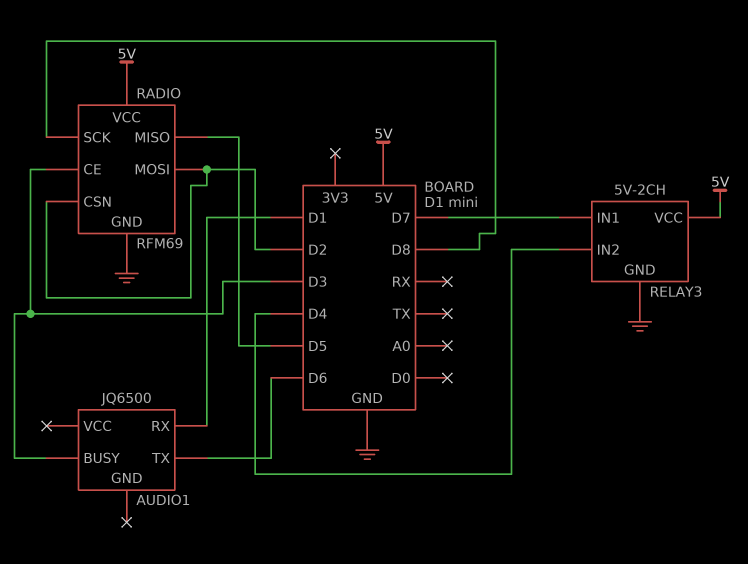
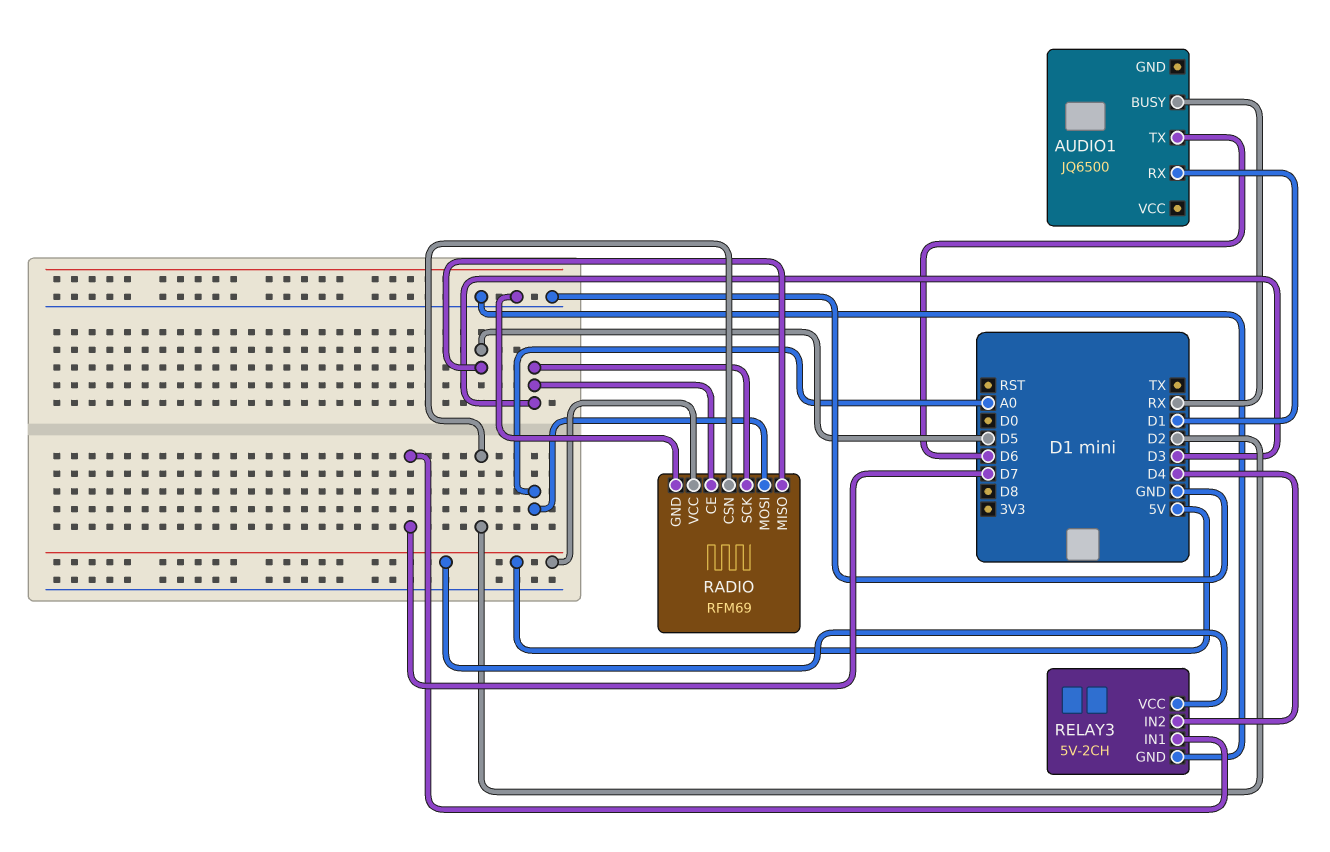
AUDIO1 pin BUSY: D3 -> RX
RADIO pin MOSI: D2 -> A0
RADIO pin SCK: D8 -> D3

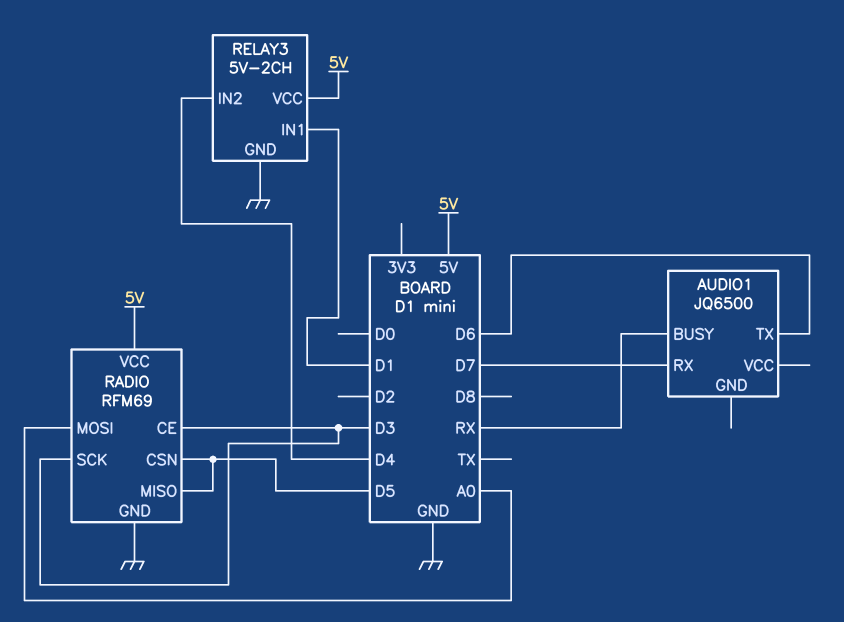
AUDIO1 pin RX: D1 -> D7
RADIO pin CSN: D2 -> D5
RELAY3 pin IN1: D7 -> D1

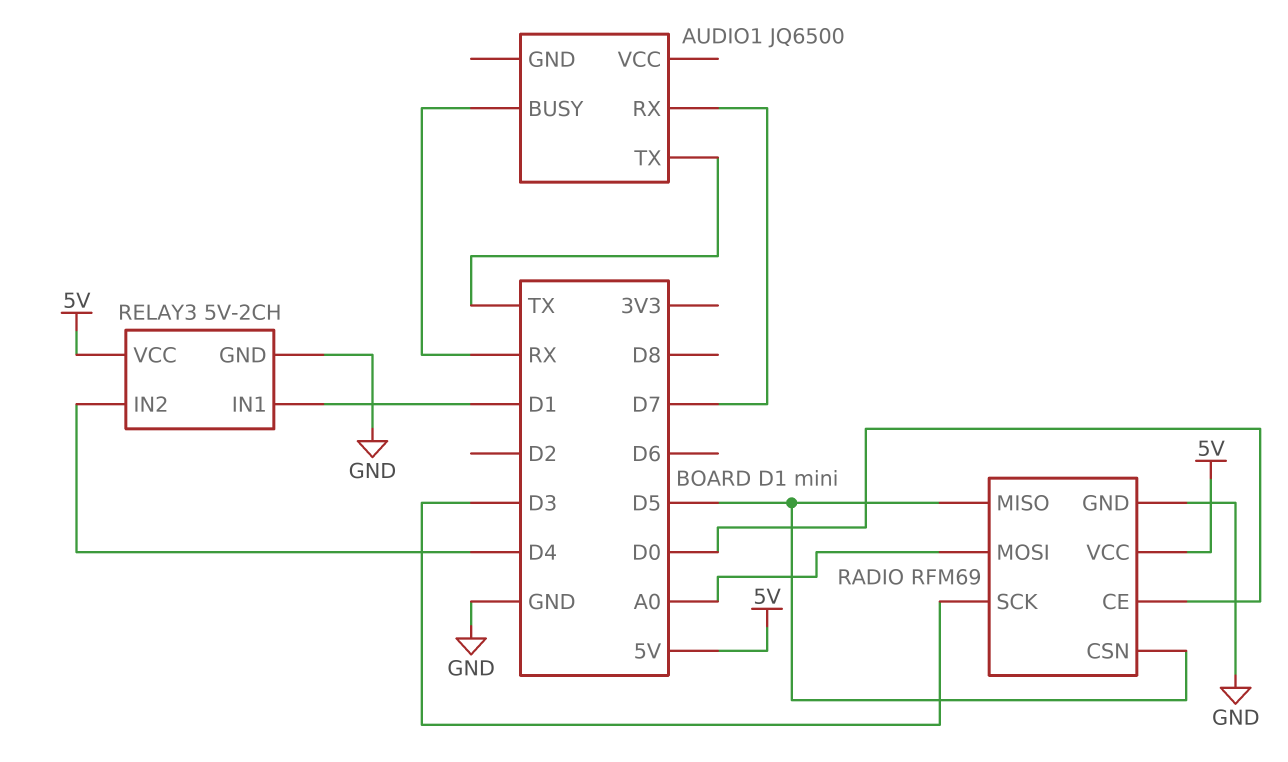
AUDIO1 pin TX: D6 -> TX
RADIO pin CE: D3 -> D0

